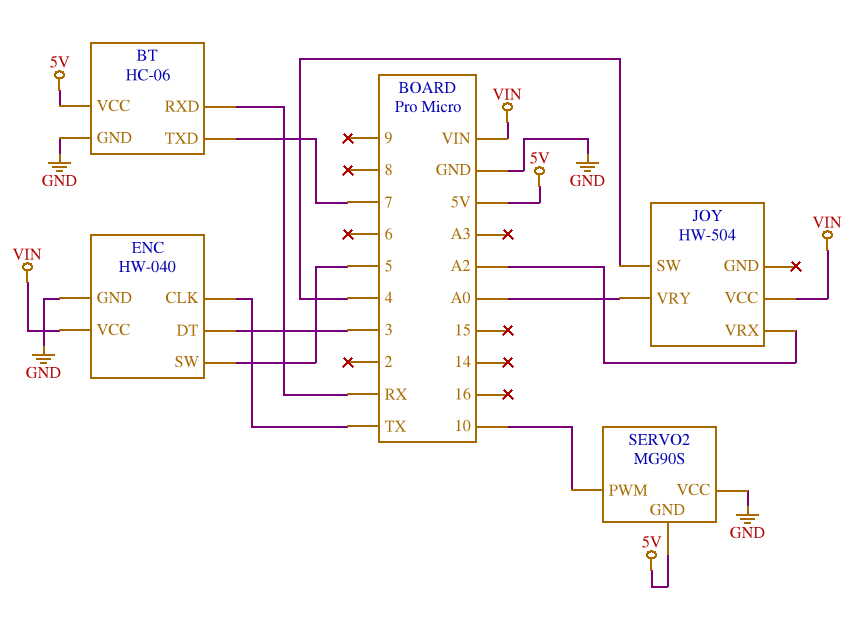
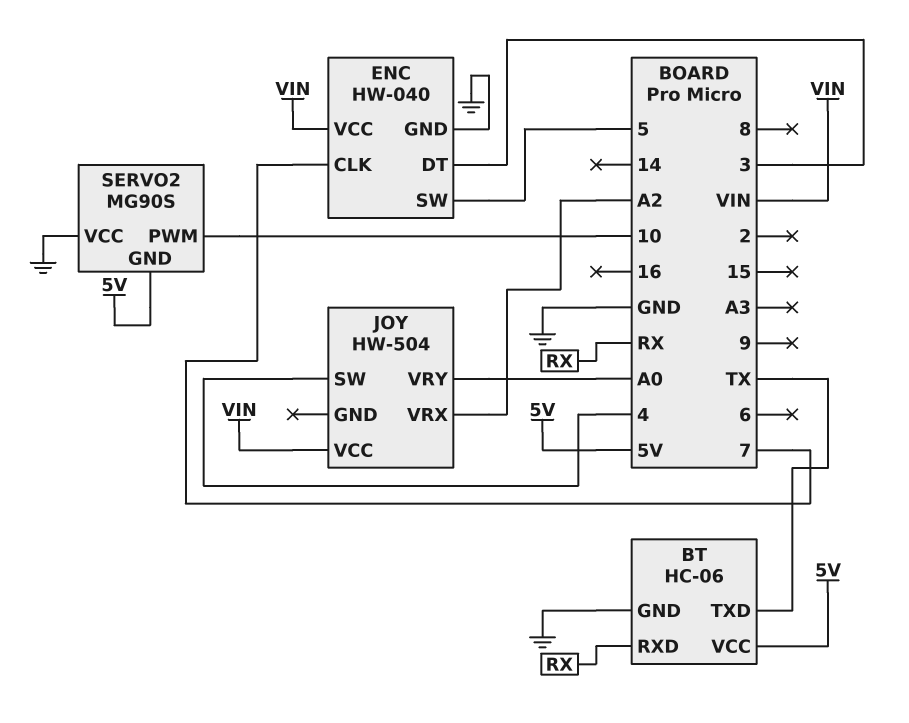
BT pin TXD: 7 -> TX
ENC pin CLK: TX -> 7

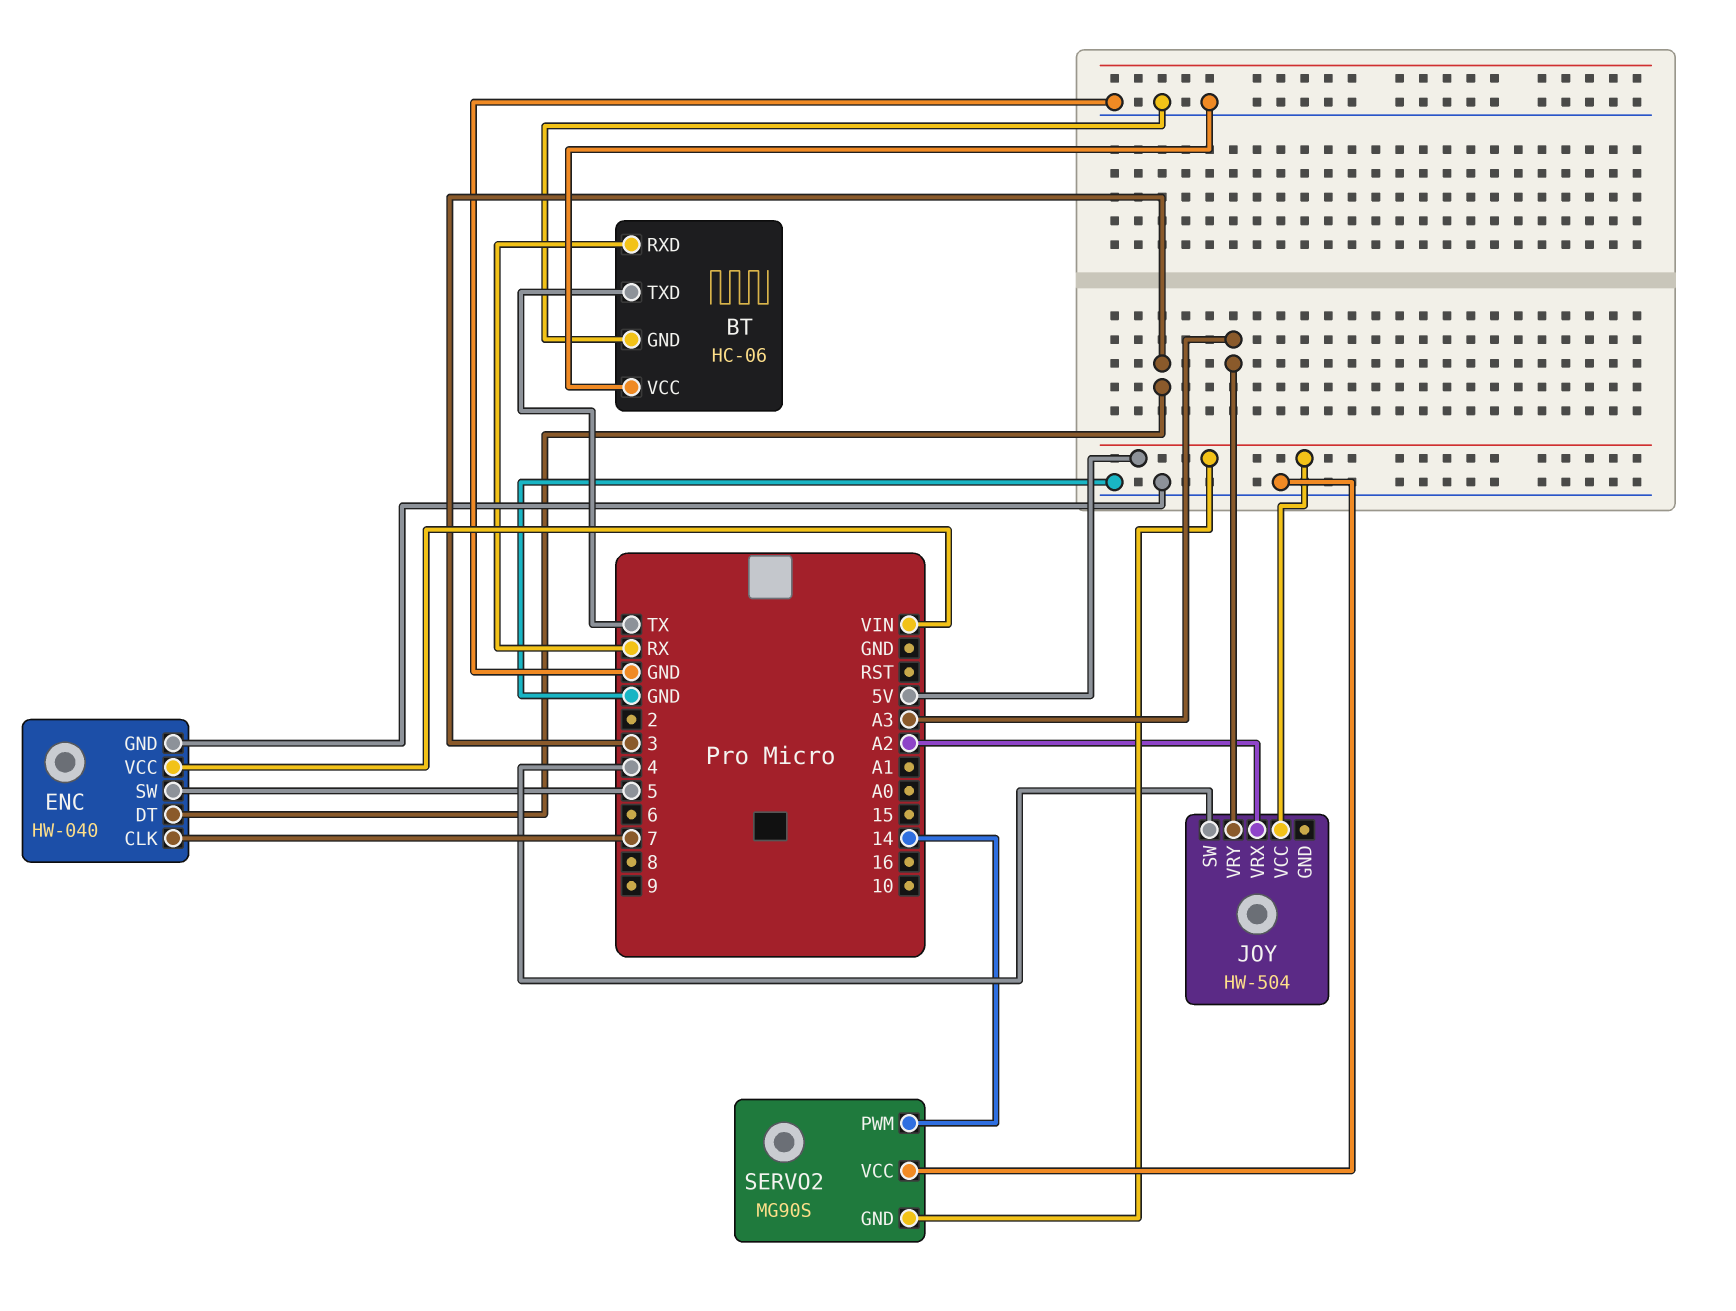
BT pin VCC: 5V -> GND
JOY pin VCC: VIN -> 5V
JOY pin VRY: A0 -> A3
SERVO2 pin PWM: 10 -> 14

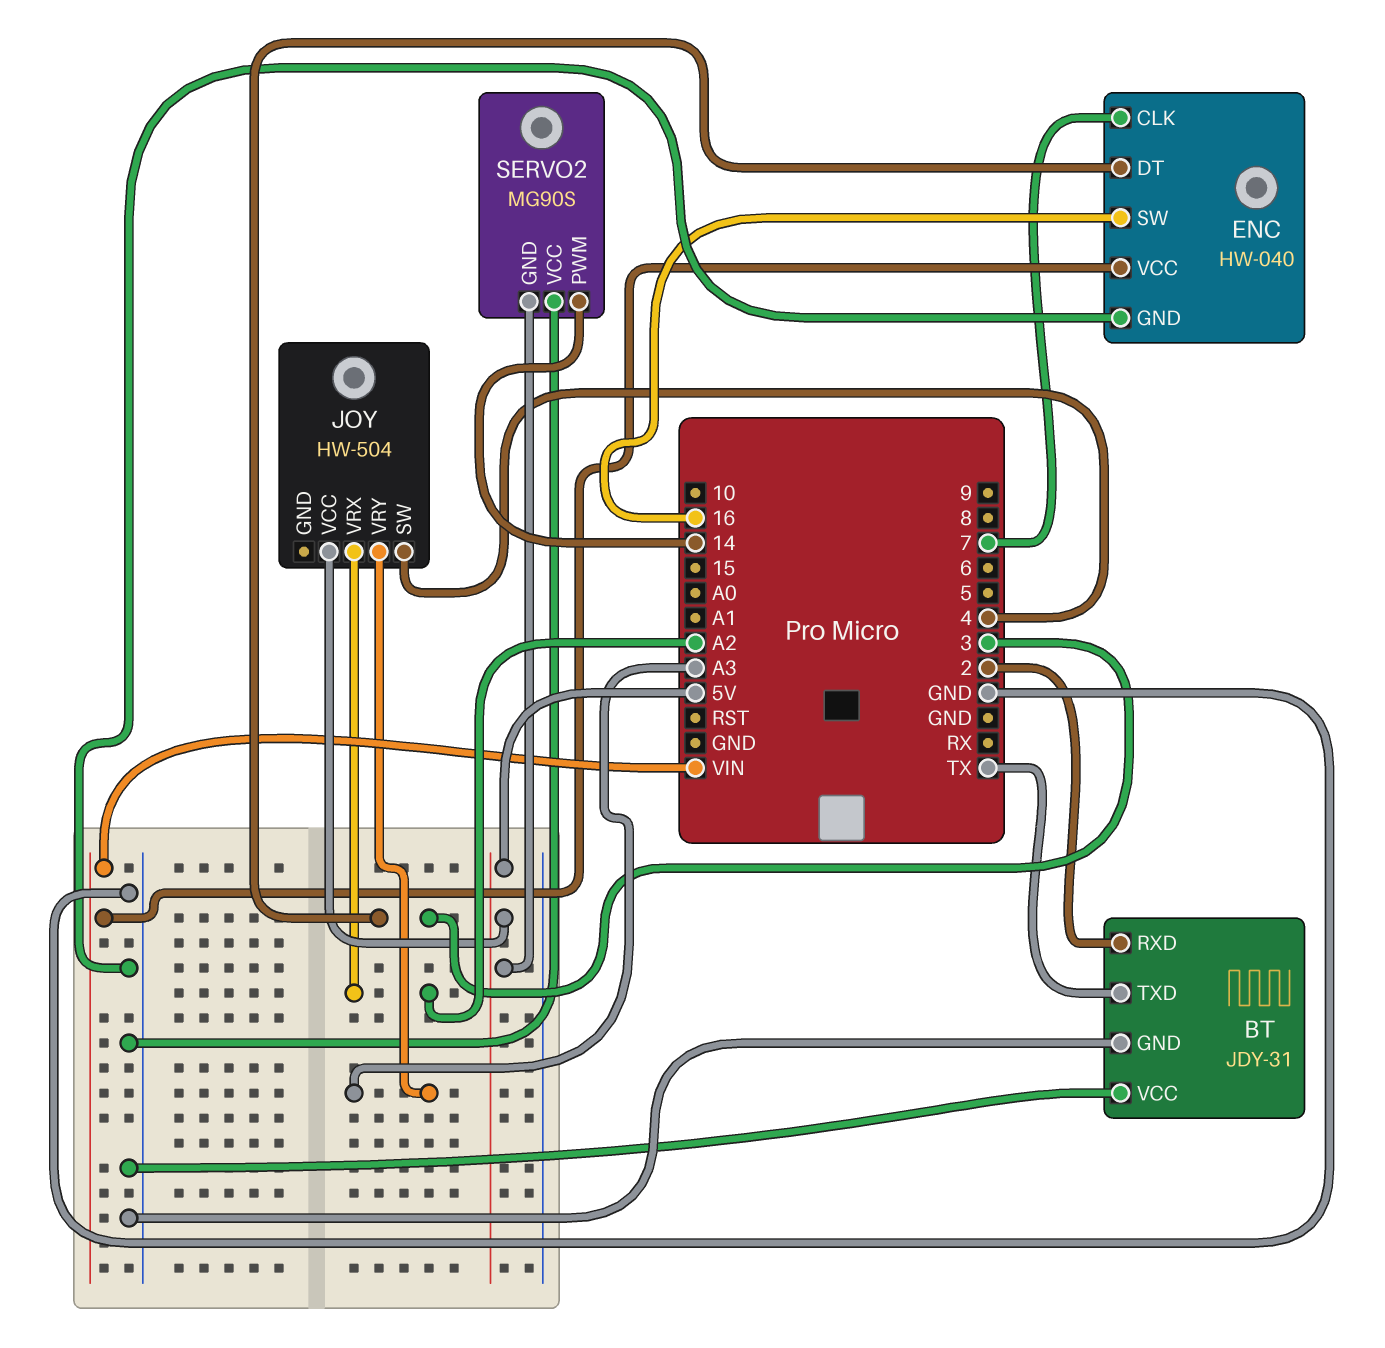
BT: HC-06 -> JDY-31
BT pin RXD: RX -> 2
ENC pin SW: 5 -> 16

